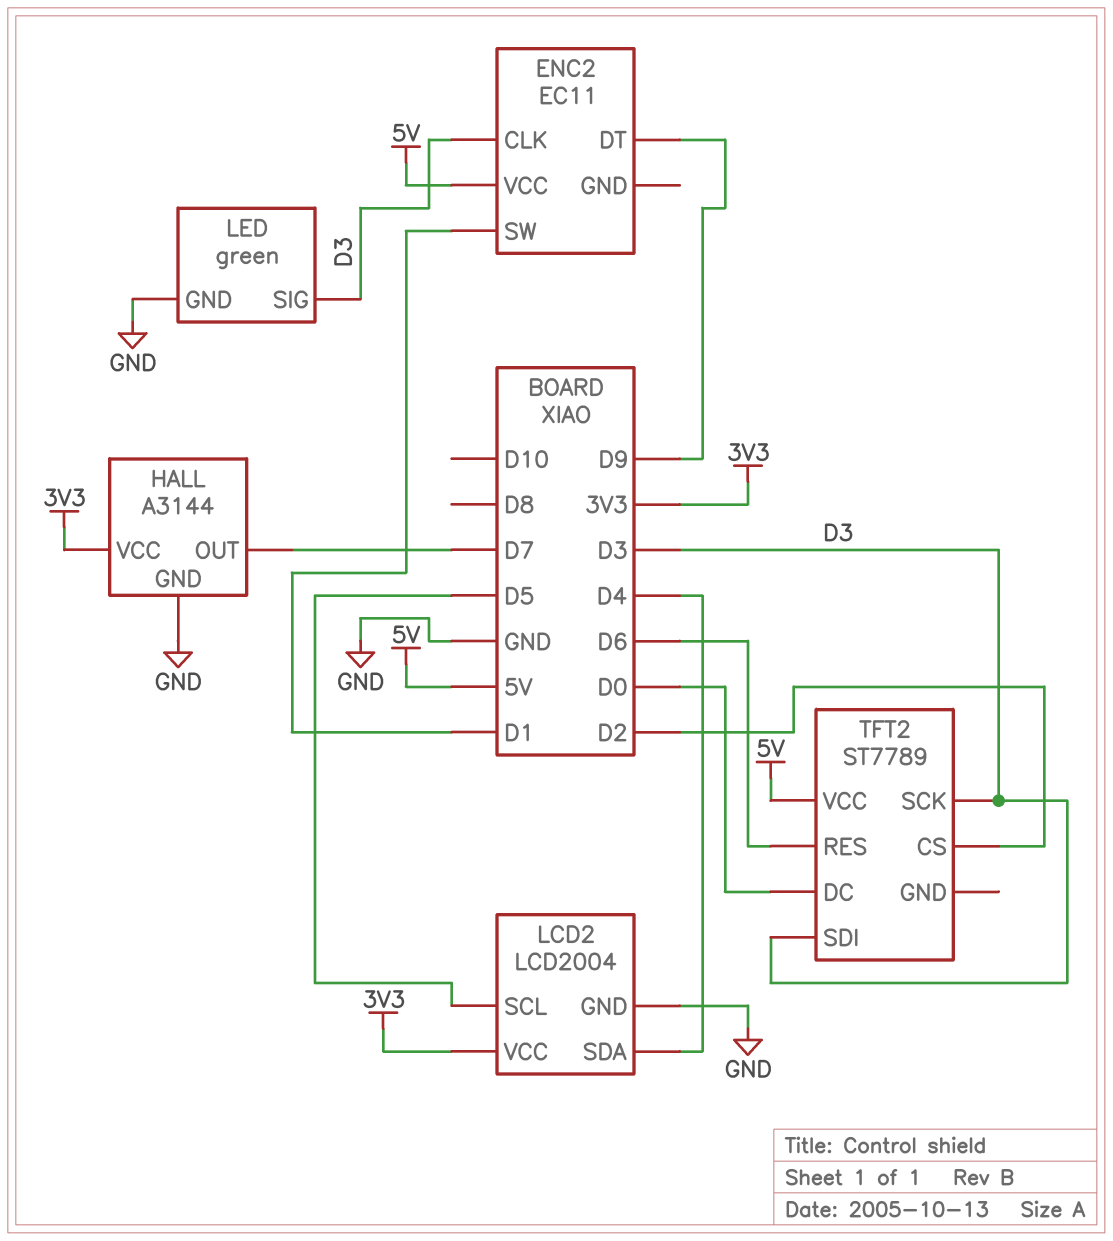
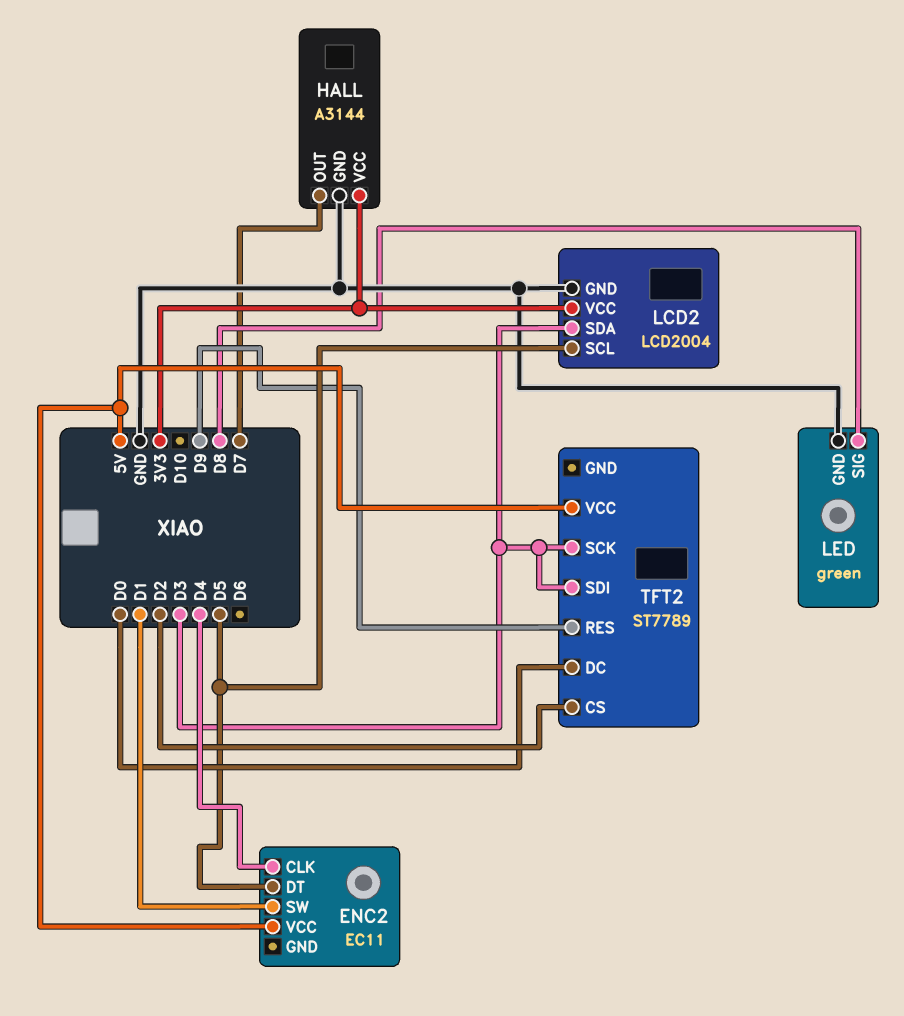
ENC2 pin CLK: D3 -> D4
ENC2 pin DT: D9 -> D5
LCD2 pin SDA: D4 -> D3
LED pin SIG: D3 -> D8
TFT2 pin RES: D6 -> D9

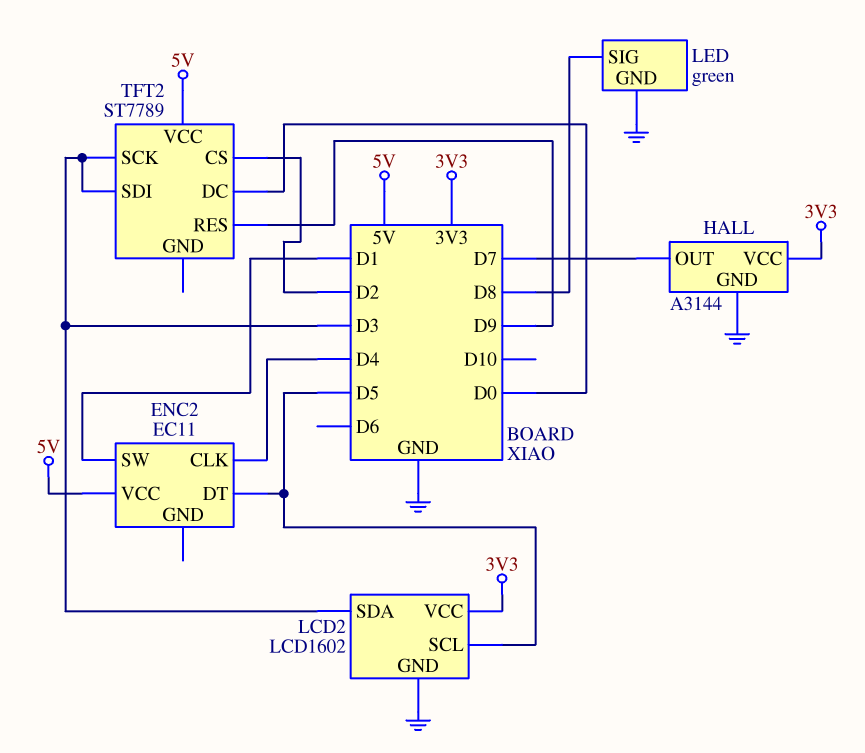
LCD2: LCD2004 -> LCD1602

